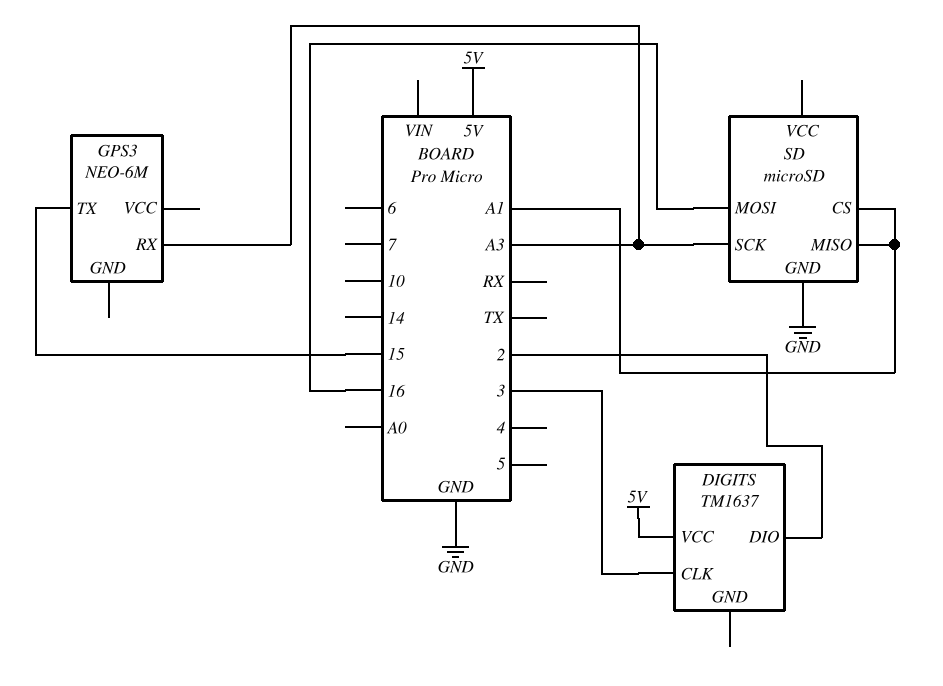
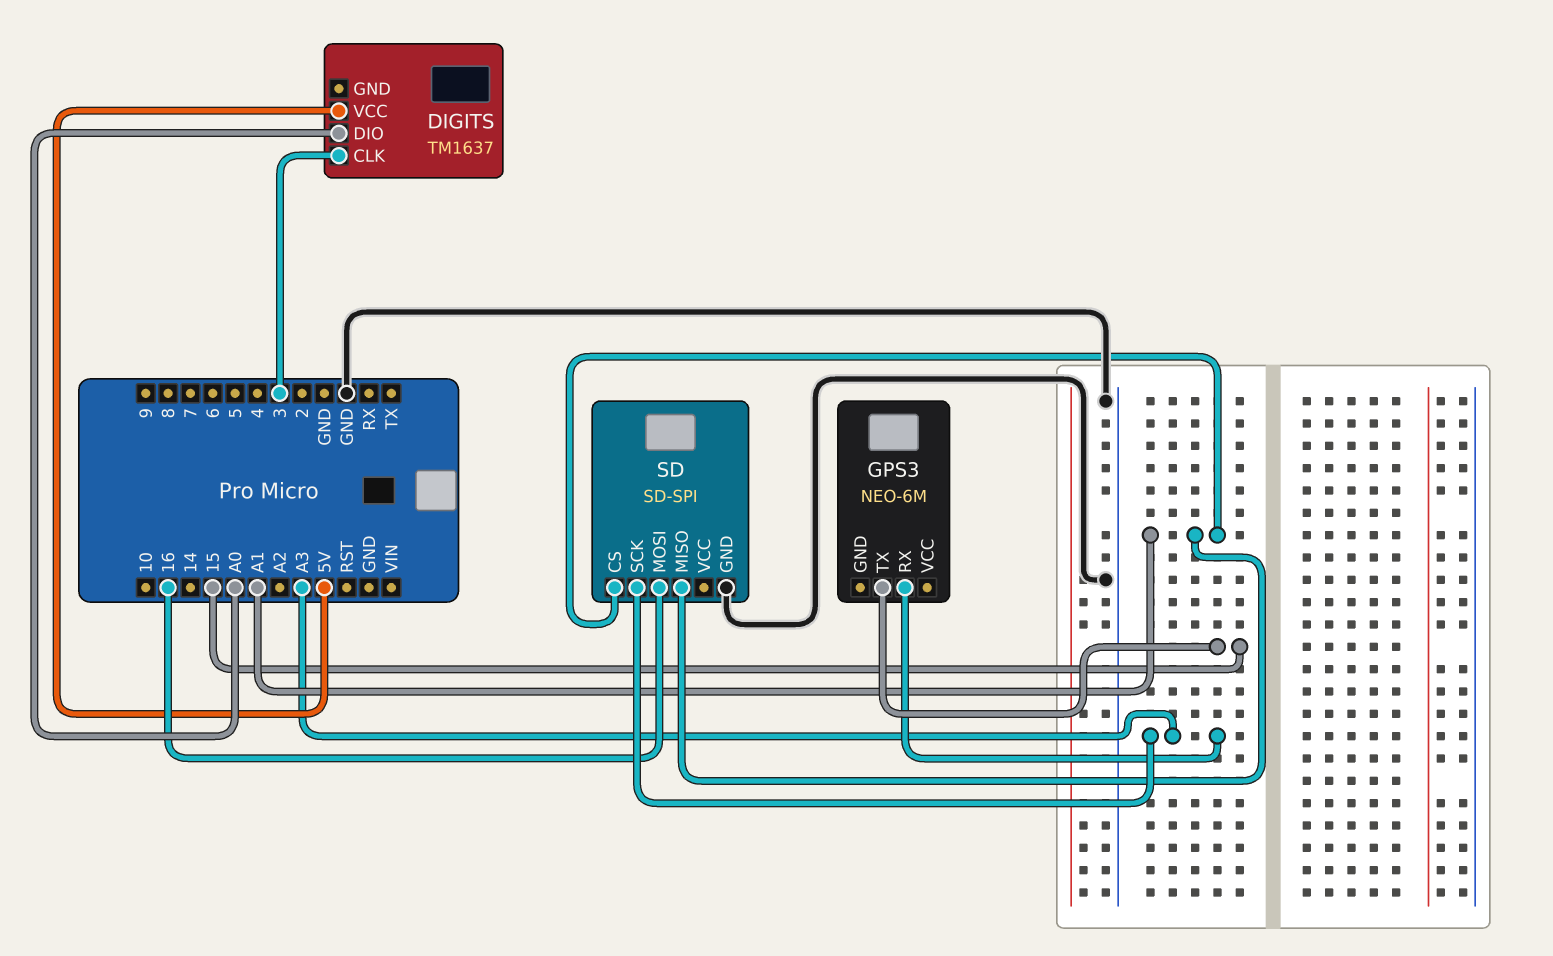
DIGITS pin DIO: 2 -> A0
SD: microSD -> SD-SPI

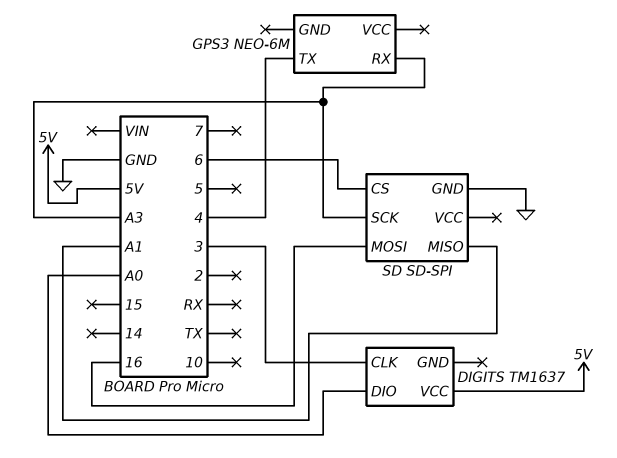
GPS3 pin TX: 15 -> 4
SD pin CS: A1 -> 6

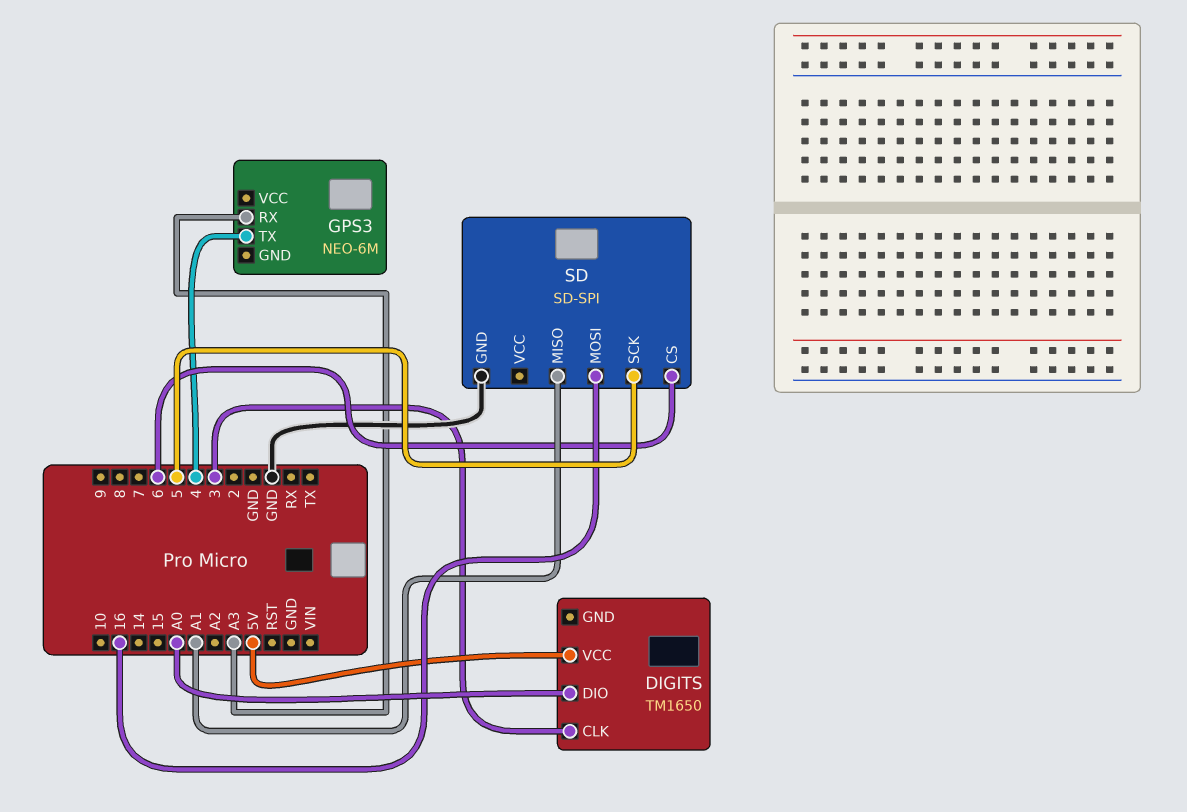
DIGITS: TM1637 -> TM1650
SD pin SCK: A3 -> 5

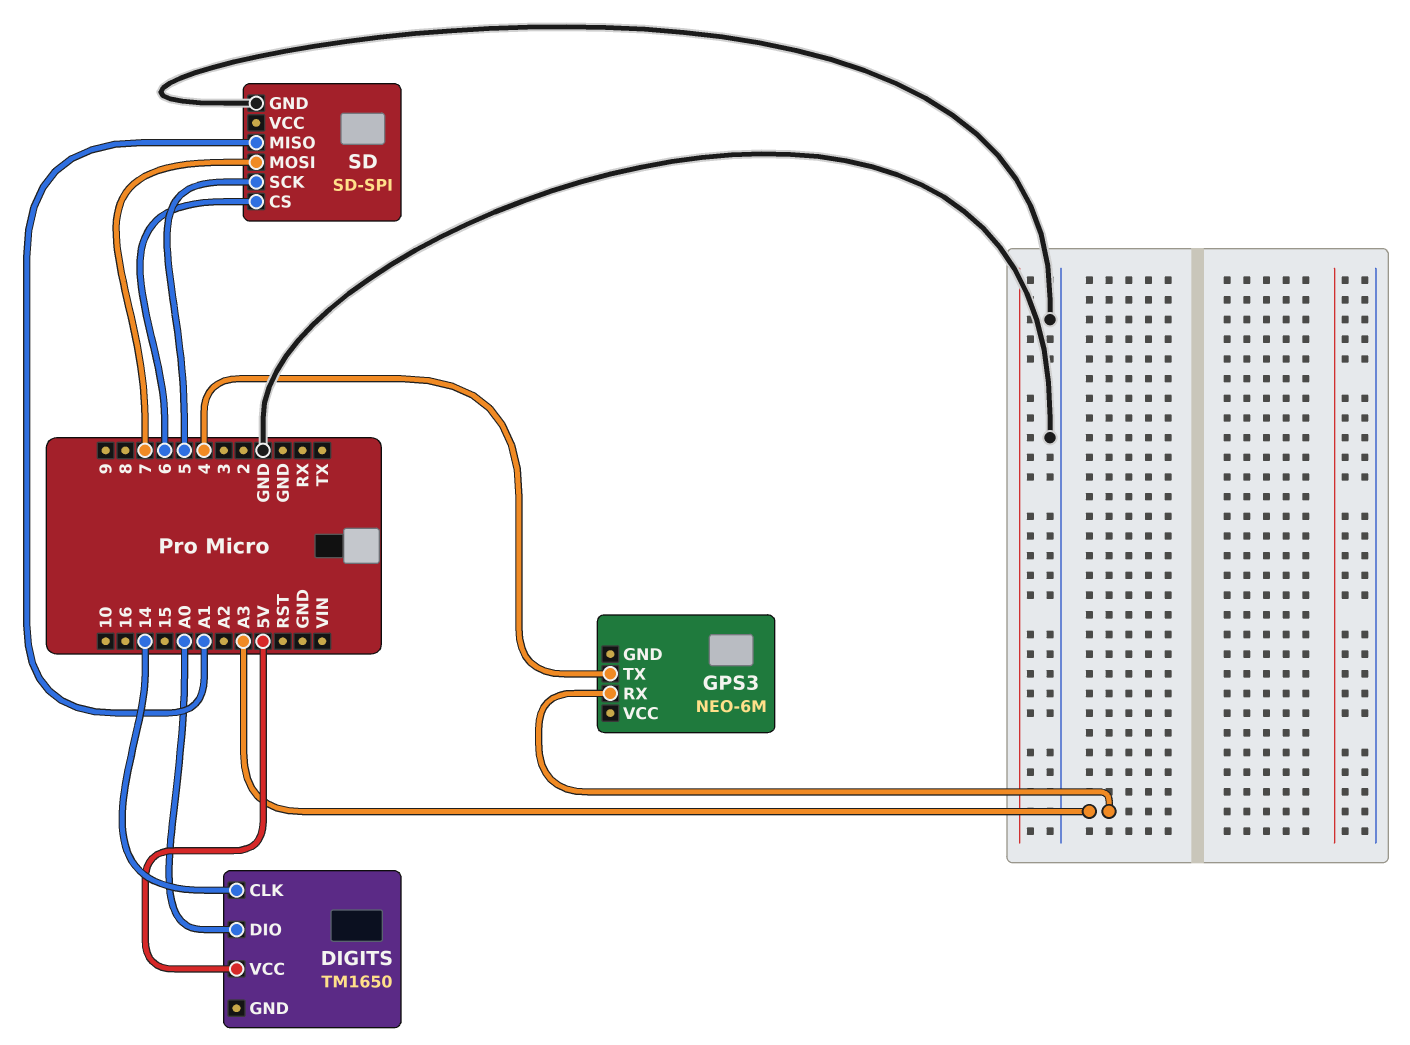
DIGITS pin CLK: 3 -> 14
SD pin MOSI: 16 -> 7

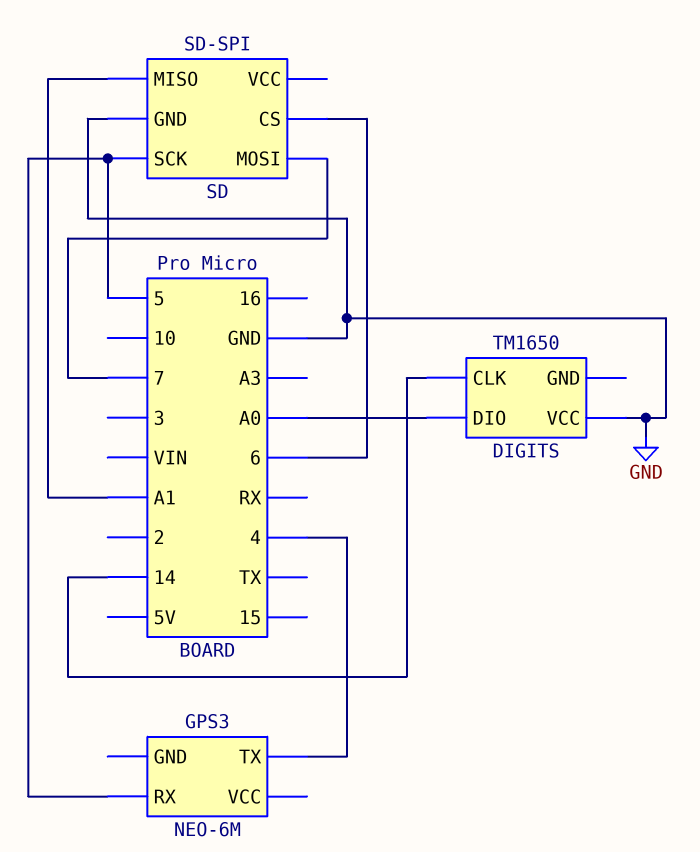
DIGITS pin VCC: 5V -> GND
GPS3 pin RX: A3 -> 5

